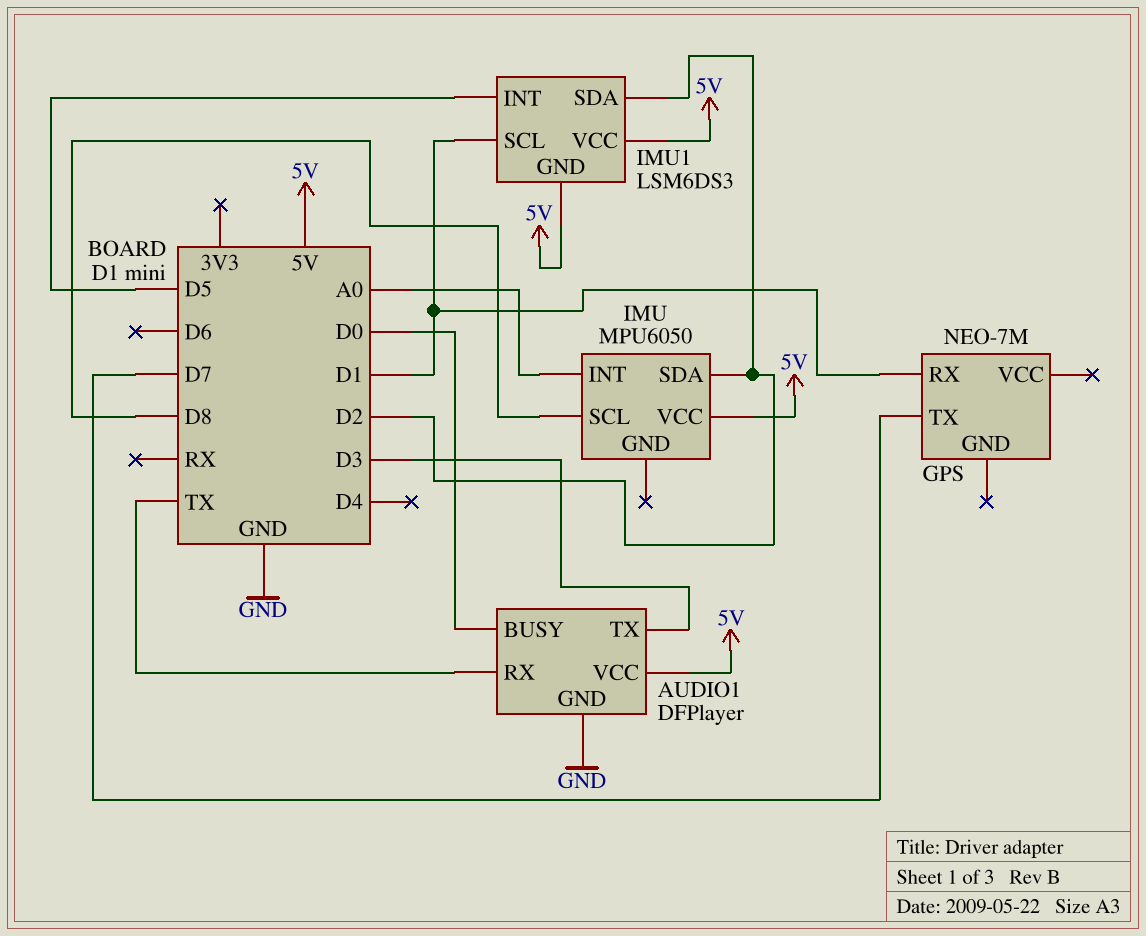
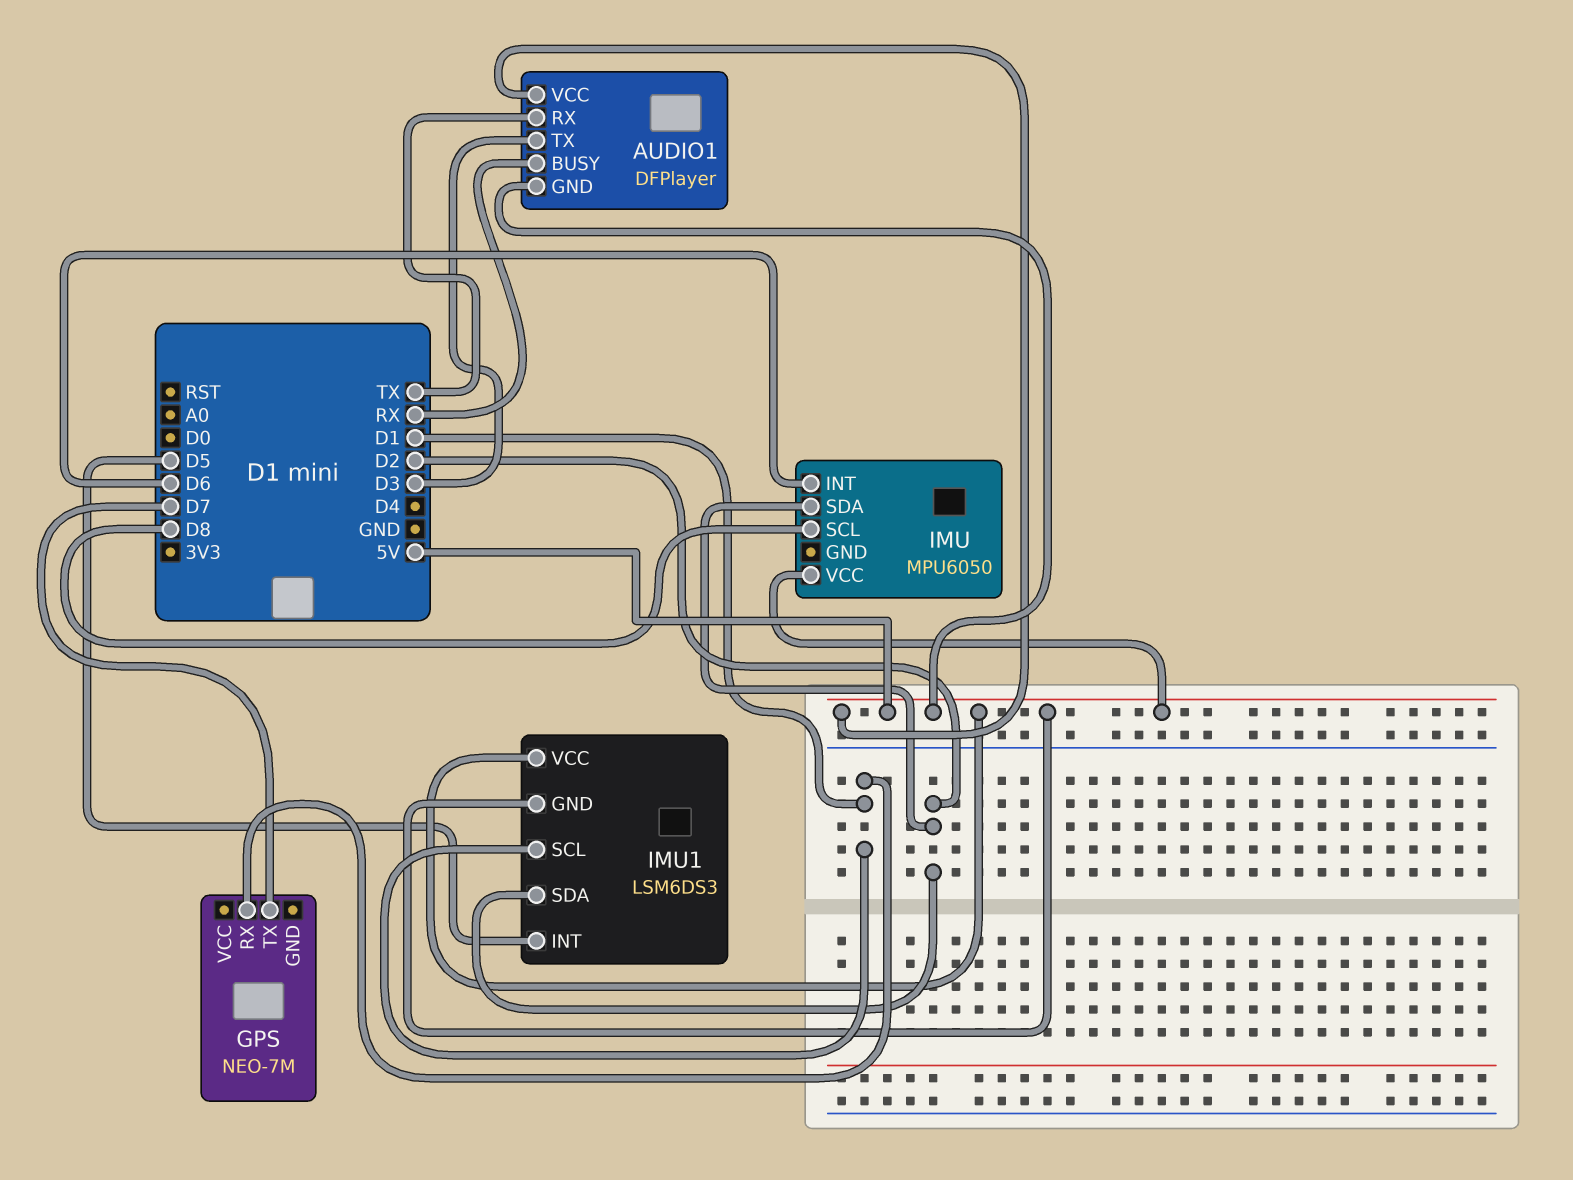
AUDIO1 pin BUSY: D0 -> RX
AUDIO1 pin GND: GND -> 5V
IMU pin INT: A0 -> D6

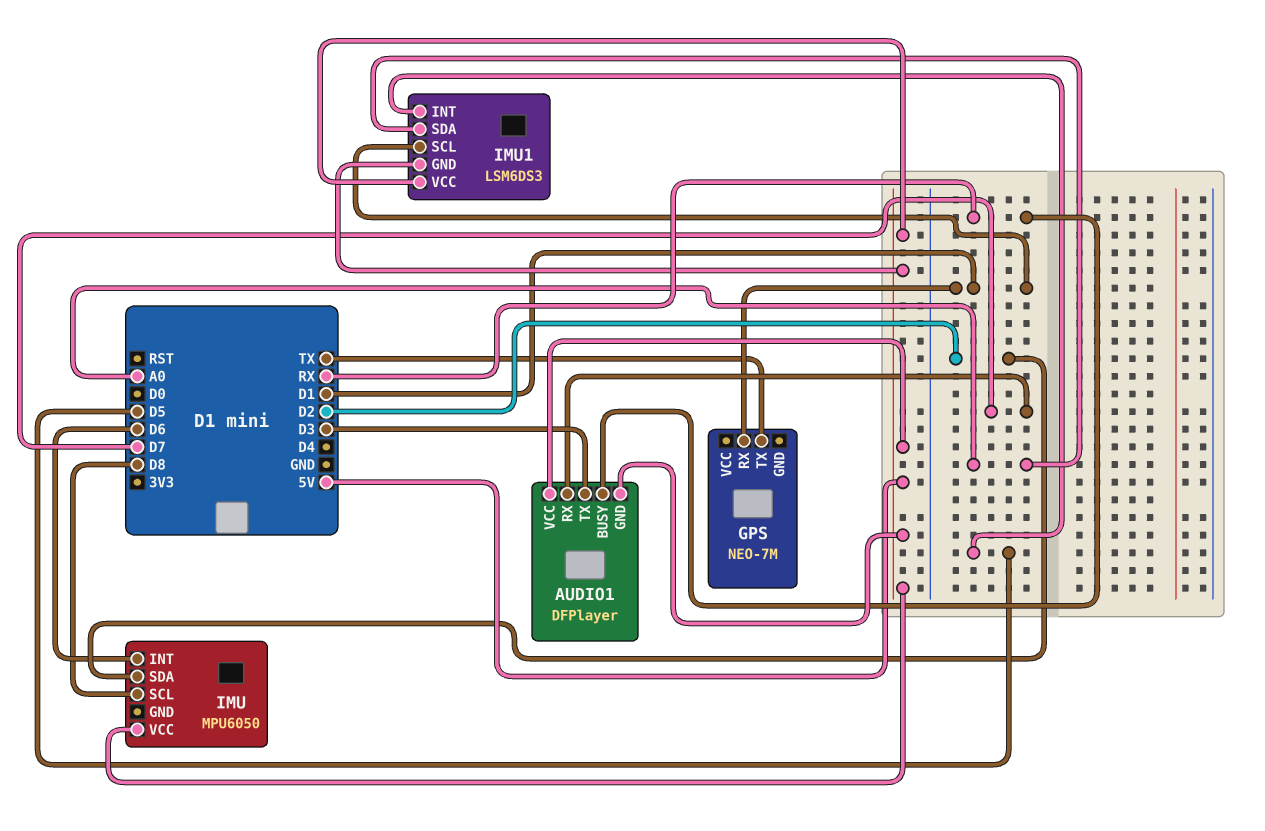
AUDIO1 pin RX: TX -> D7
GPS pin TX: D7 -> TX
IMU1 pin SDA: D2 -> A0

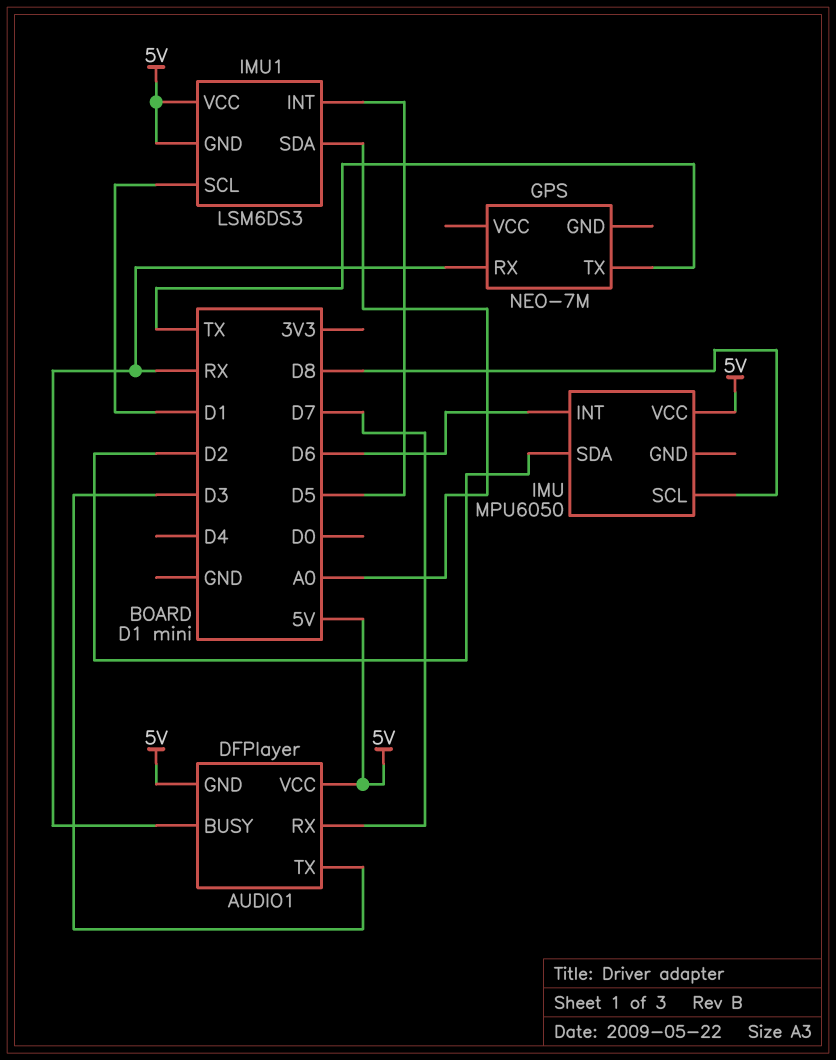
GPS pin RX: D1 -> RX

